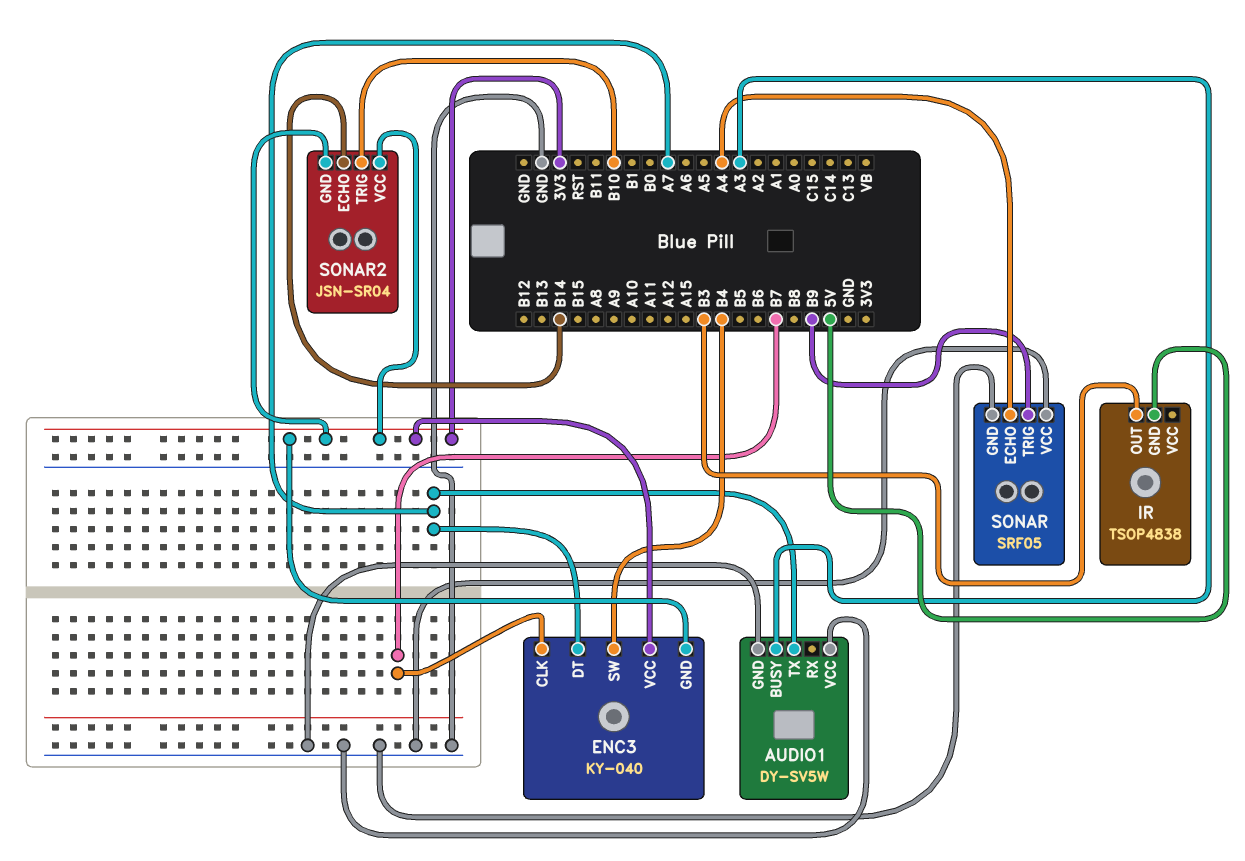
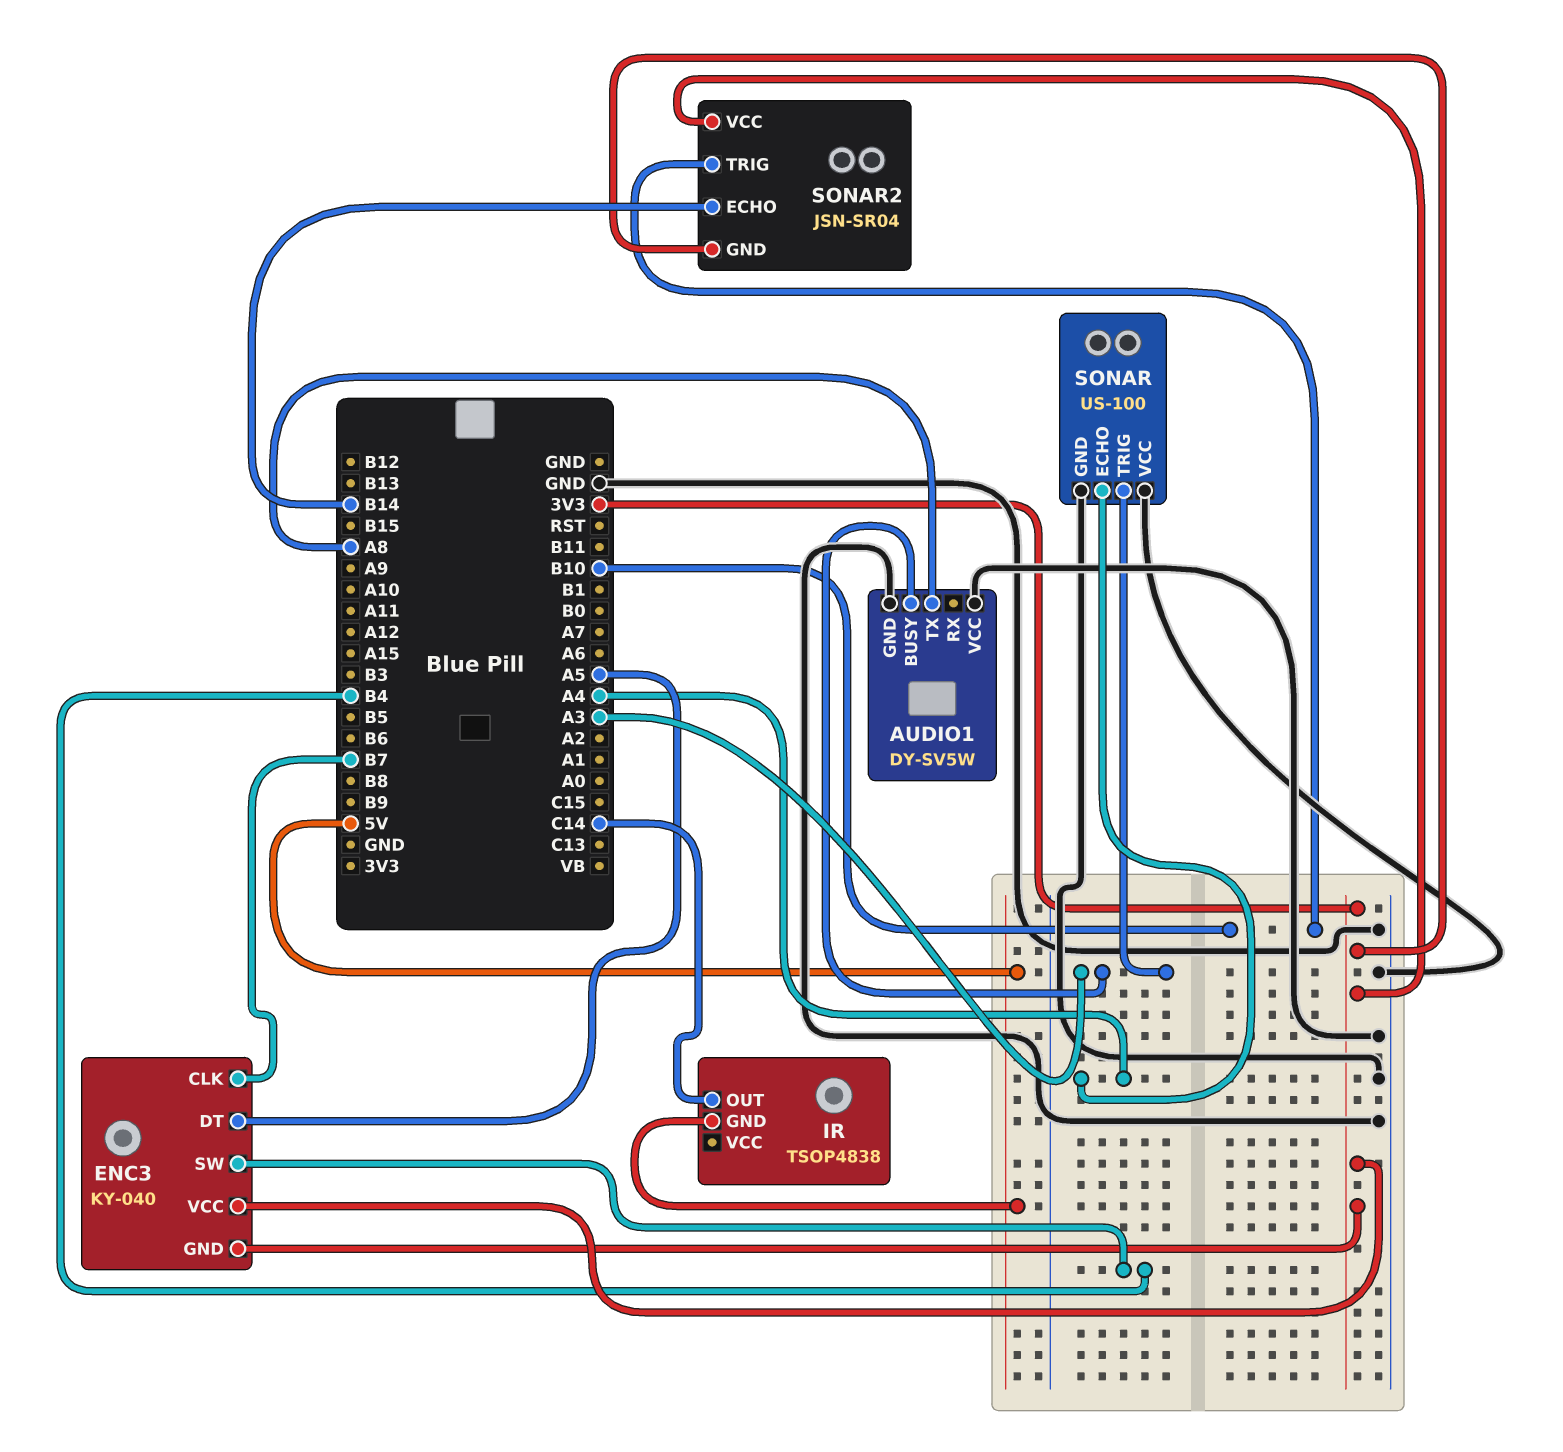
AUDIO1 pin TX: A7 -> A8
ENC3 pin DT: A7 -> A5
IR pin OUT: B3 -> C14
SONAR: SRF05 -> US-100
SONAR pin TRIG: B9 -> A3

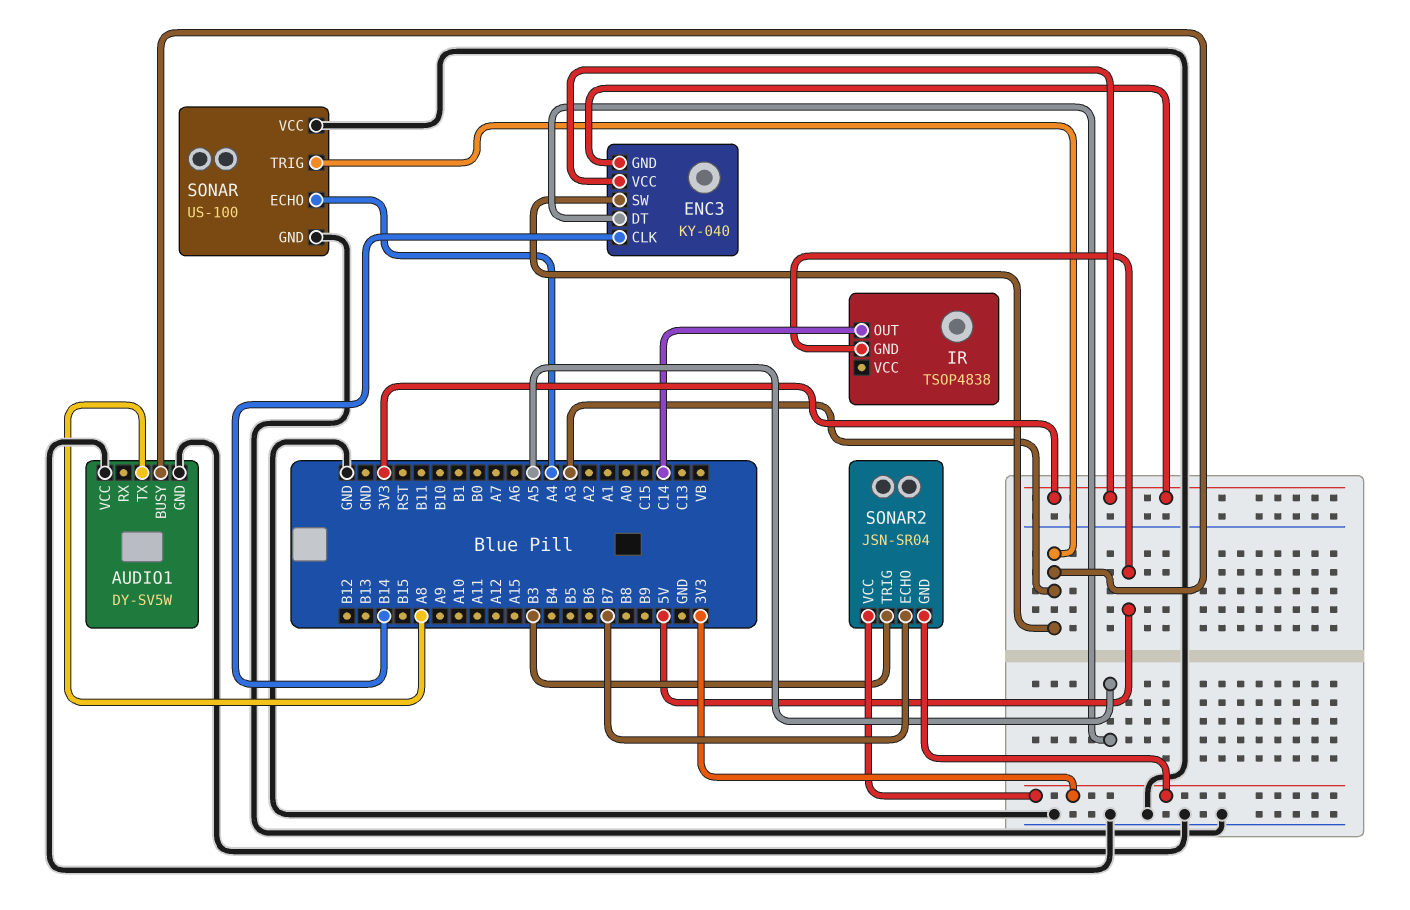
ENC3 pin CLK: B7 -> B14
ENC3 pin SW: B4 -> A3
SONAR2 pin ECHO: B14 -> B7
SONAR2 pin TRIG: B10 -> B3

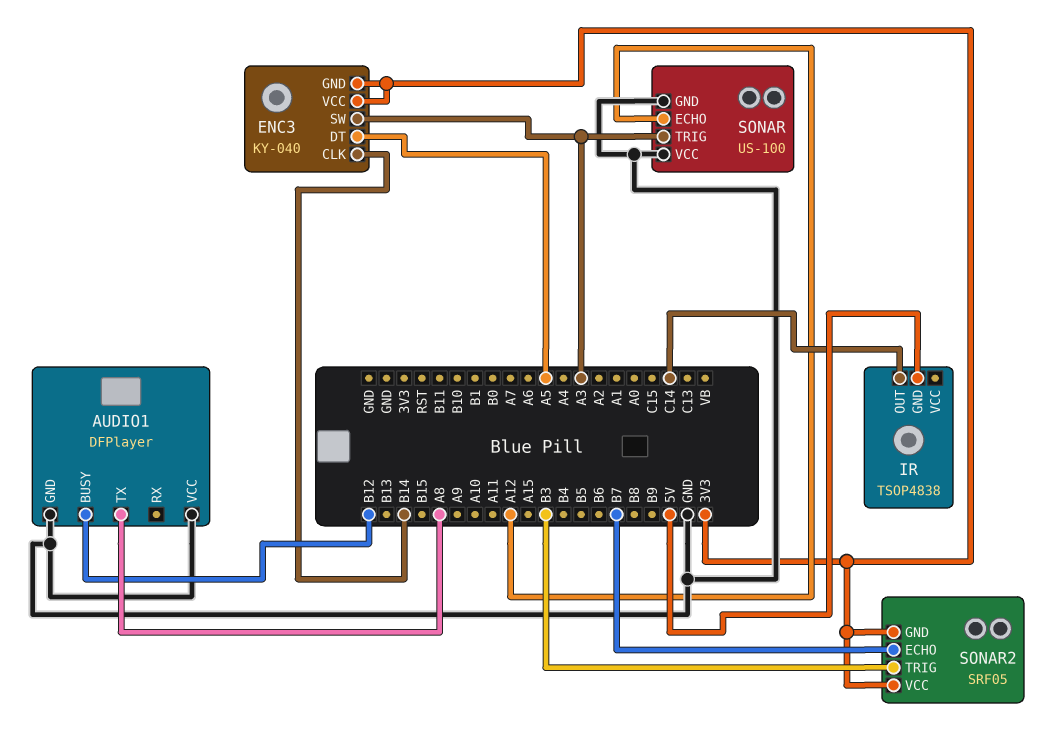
AUDIO1: DY-SV5W -> DFPlayer
AUDIO1 pin BUSY: A3 -> B12
SONAR pin ECHO: A4 -> A12
SONAR2: JSN-SR04 -> SRF05

